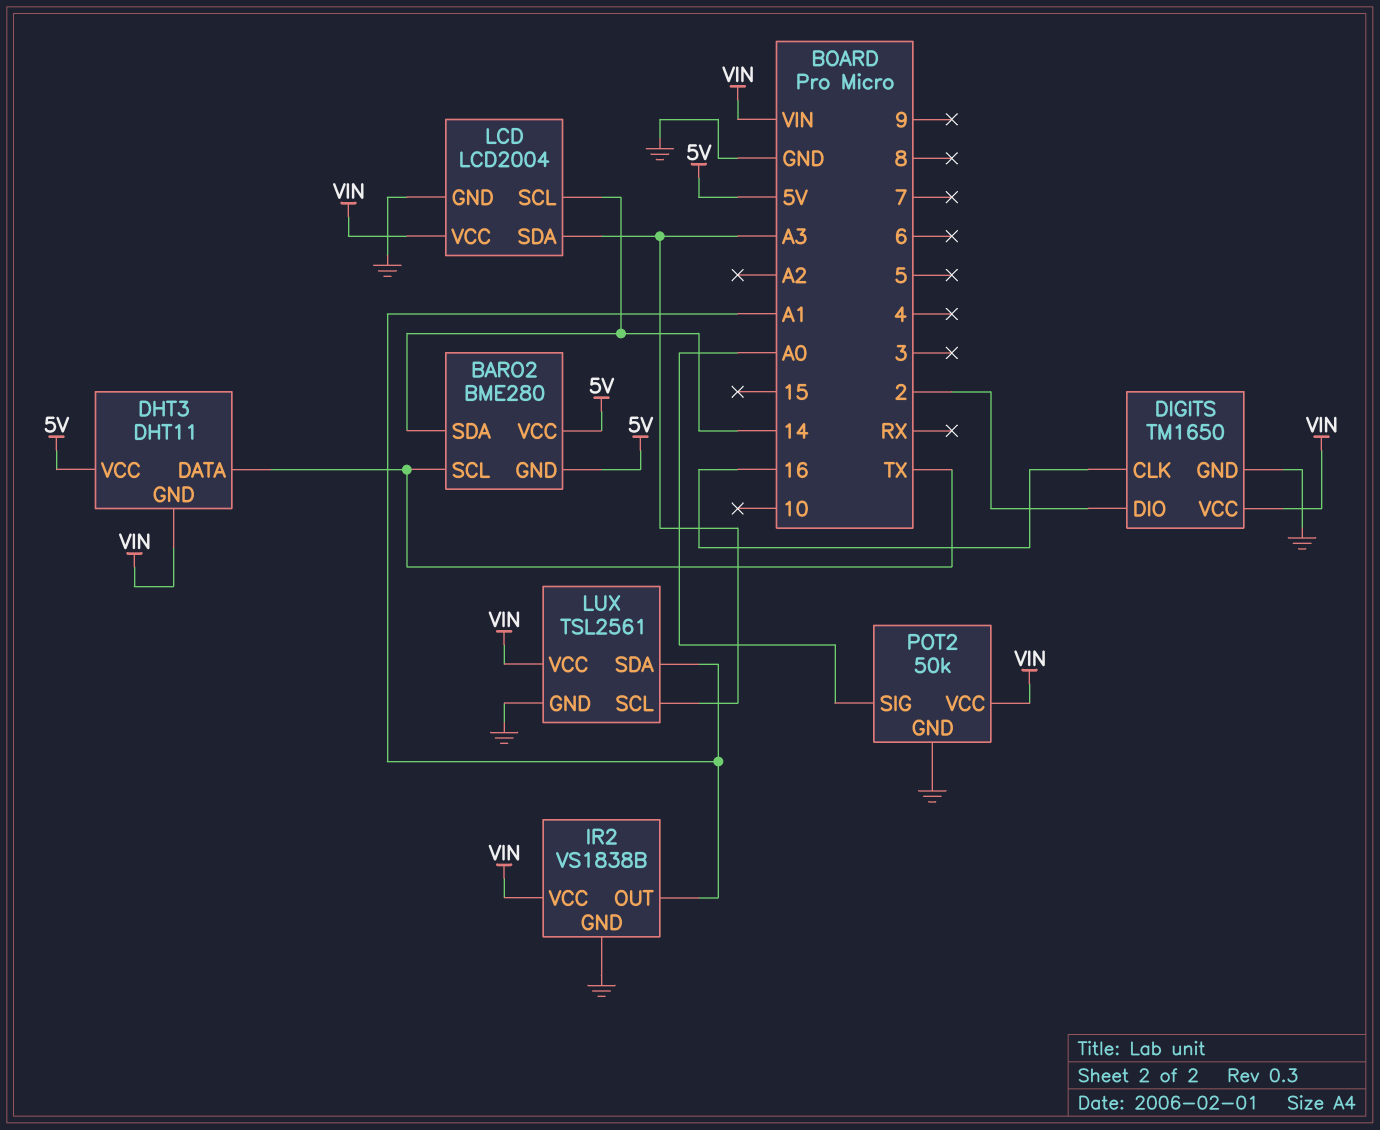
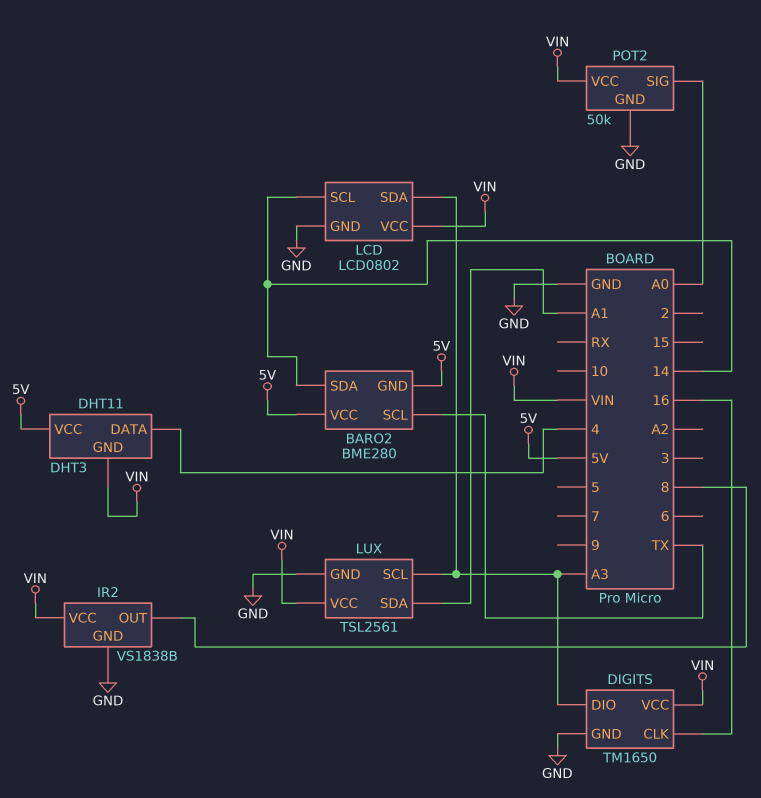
DHT3 pin DATA: TX -> 4
DIGITS pin DIO: 2 -> A3
IR2 pin OUT: A1 -> 8
LCD: LCD2004 -> LCD0802

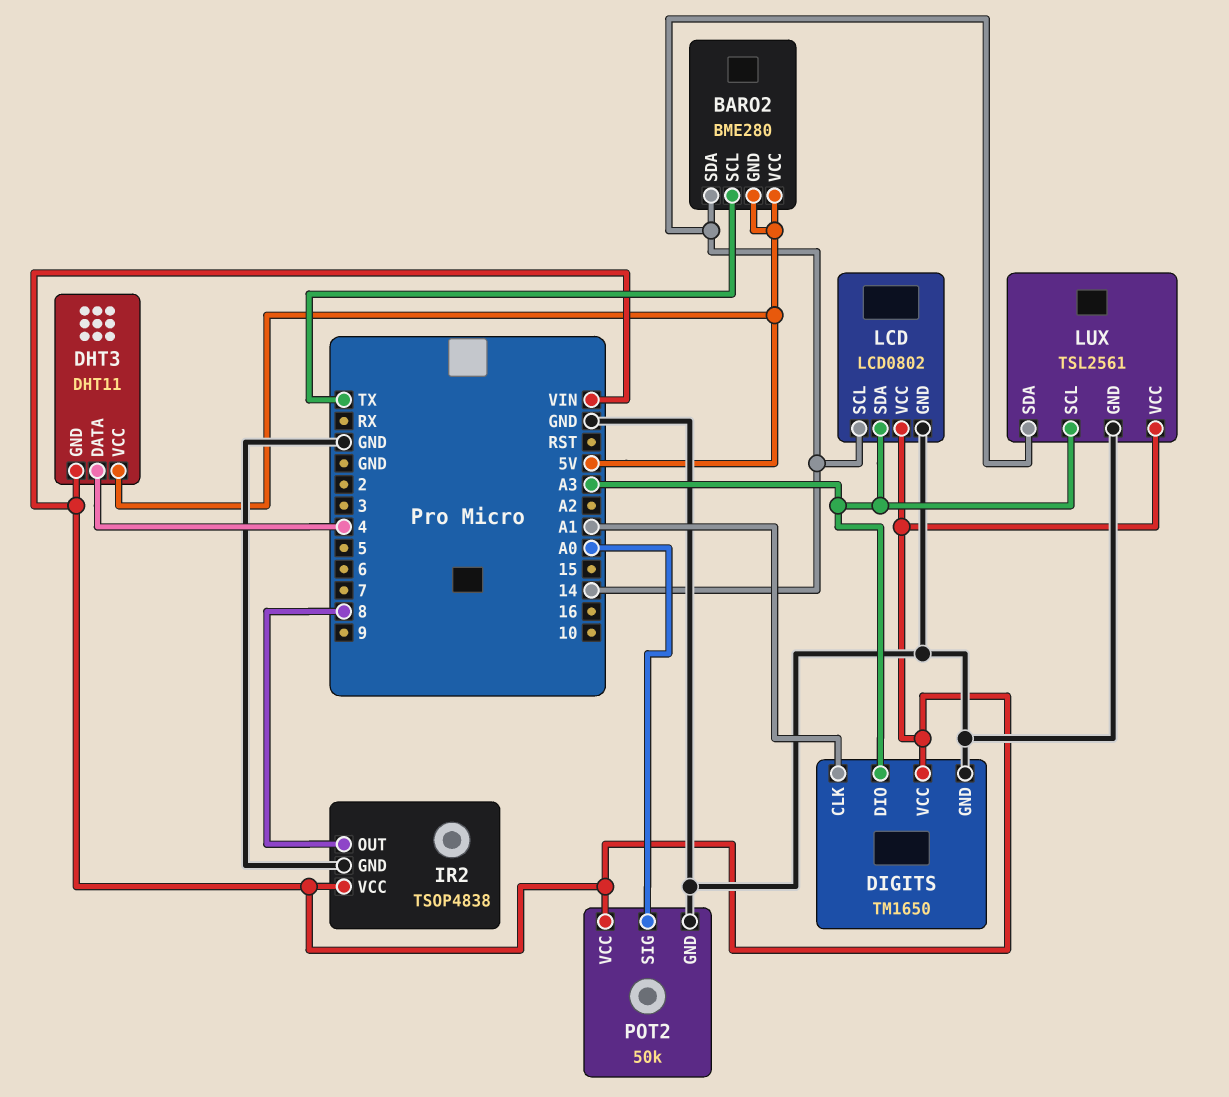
DIGITS pin CLK: 16 -> A1
IR2: VS1838B -> TSOP4838
LUX pin SDA: A1 -> 14

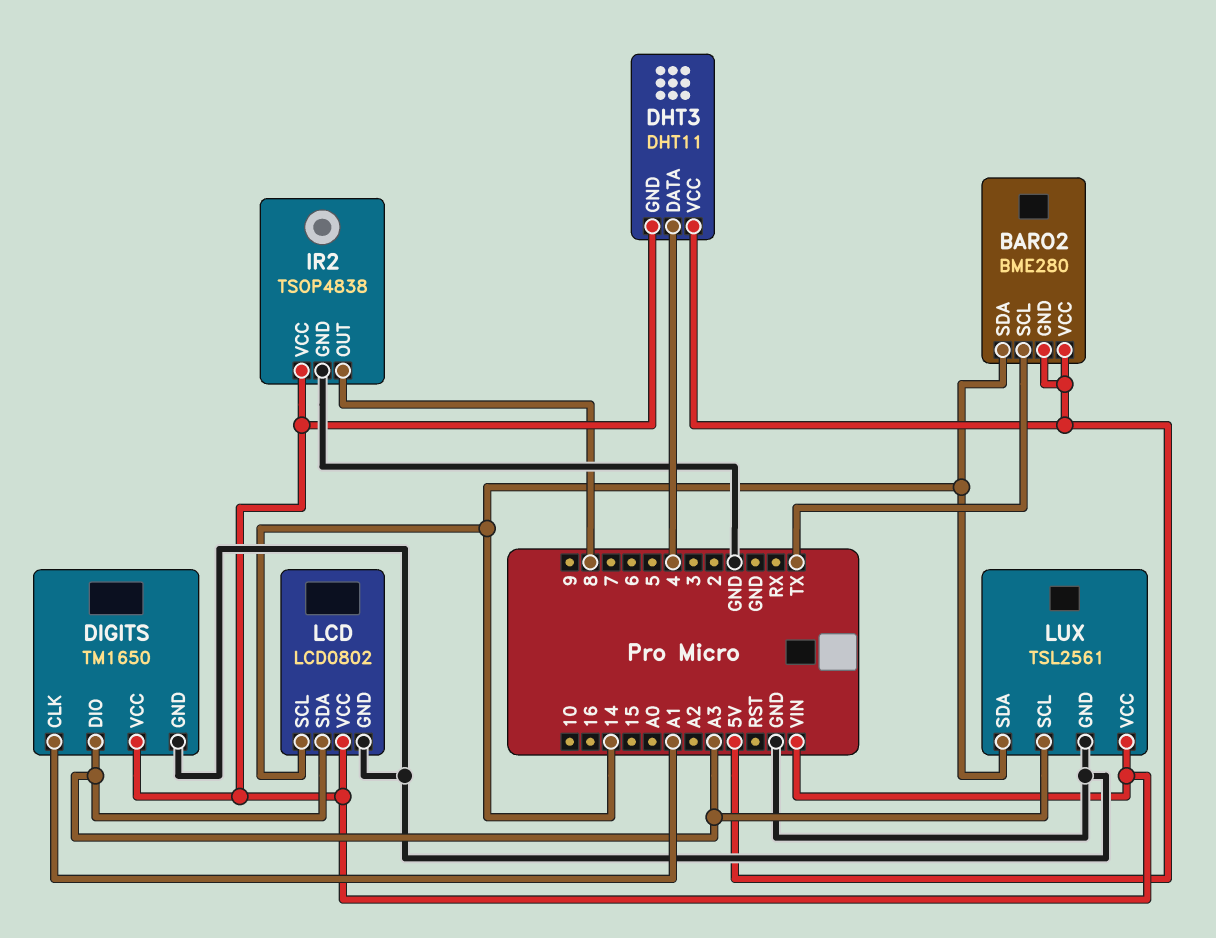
POT2: 50k -> none
POT2 pin GND: GND -> none
POT2 pin SIG: A0 -> none
POT2 pin VCC: VIN -> none

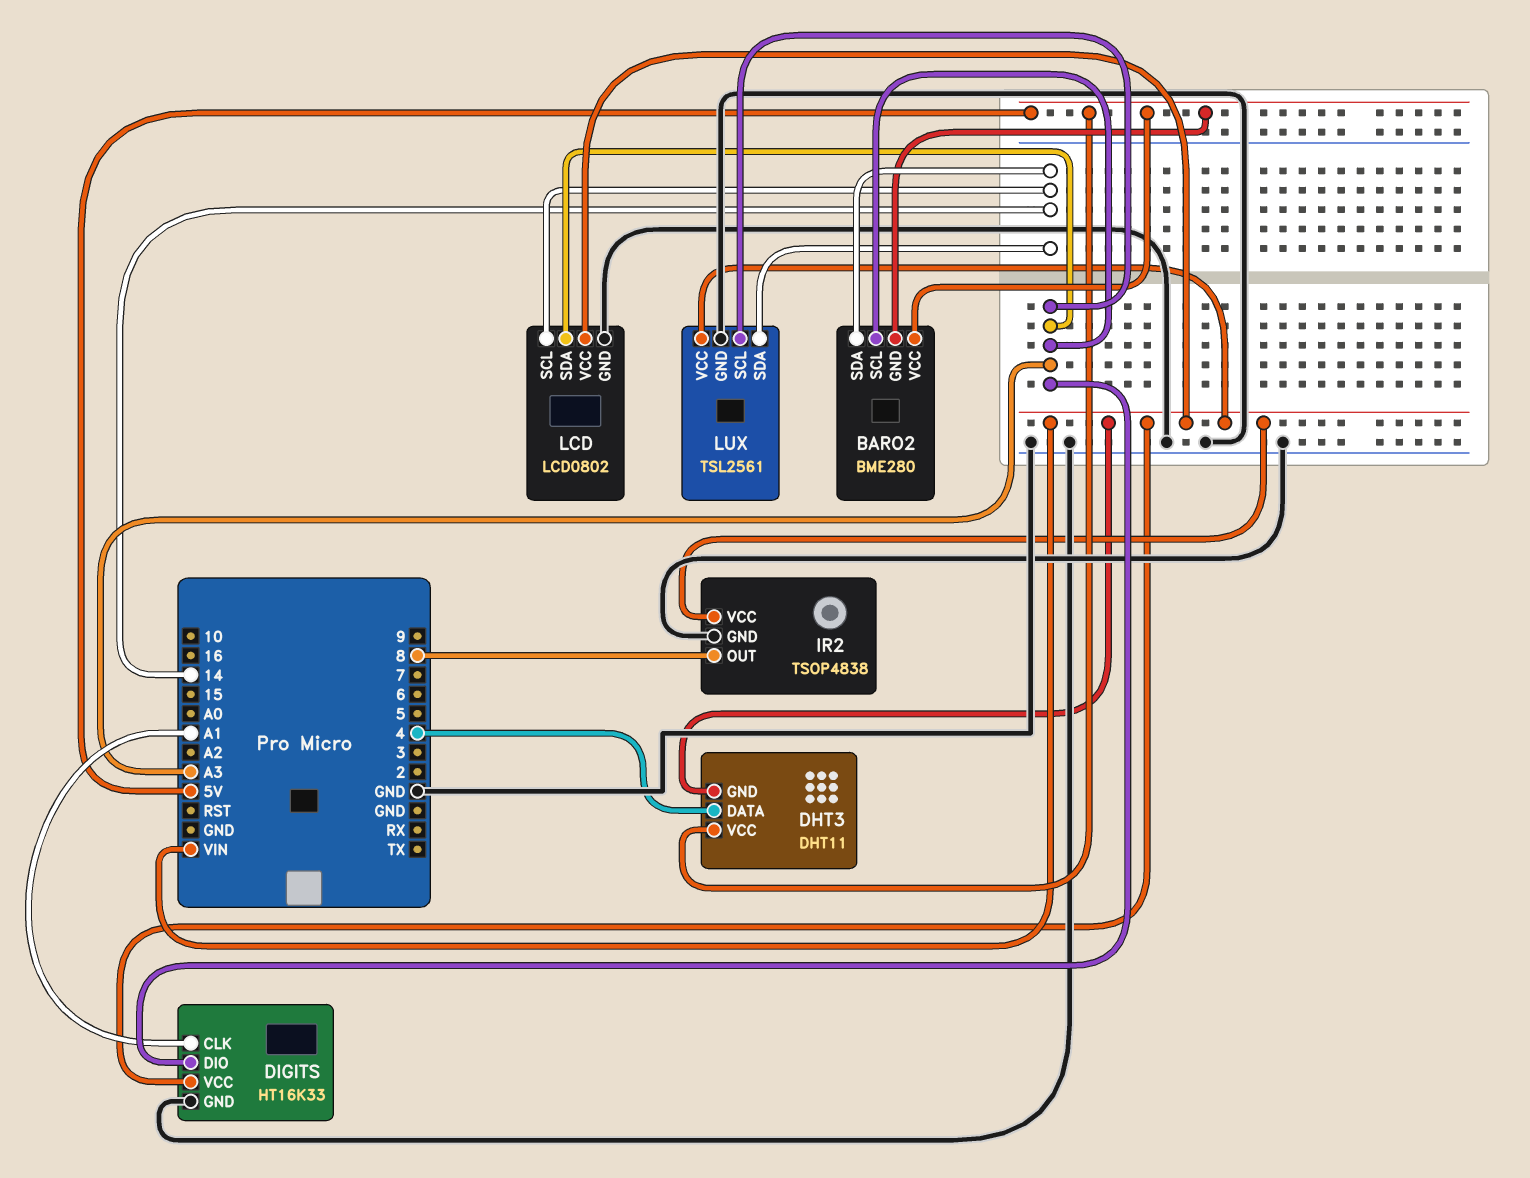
BARO2 pin SCL: TX -> A3
DIGITS: TM1650 -> HT16K33

